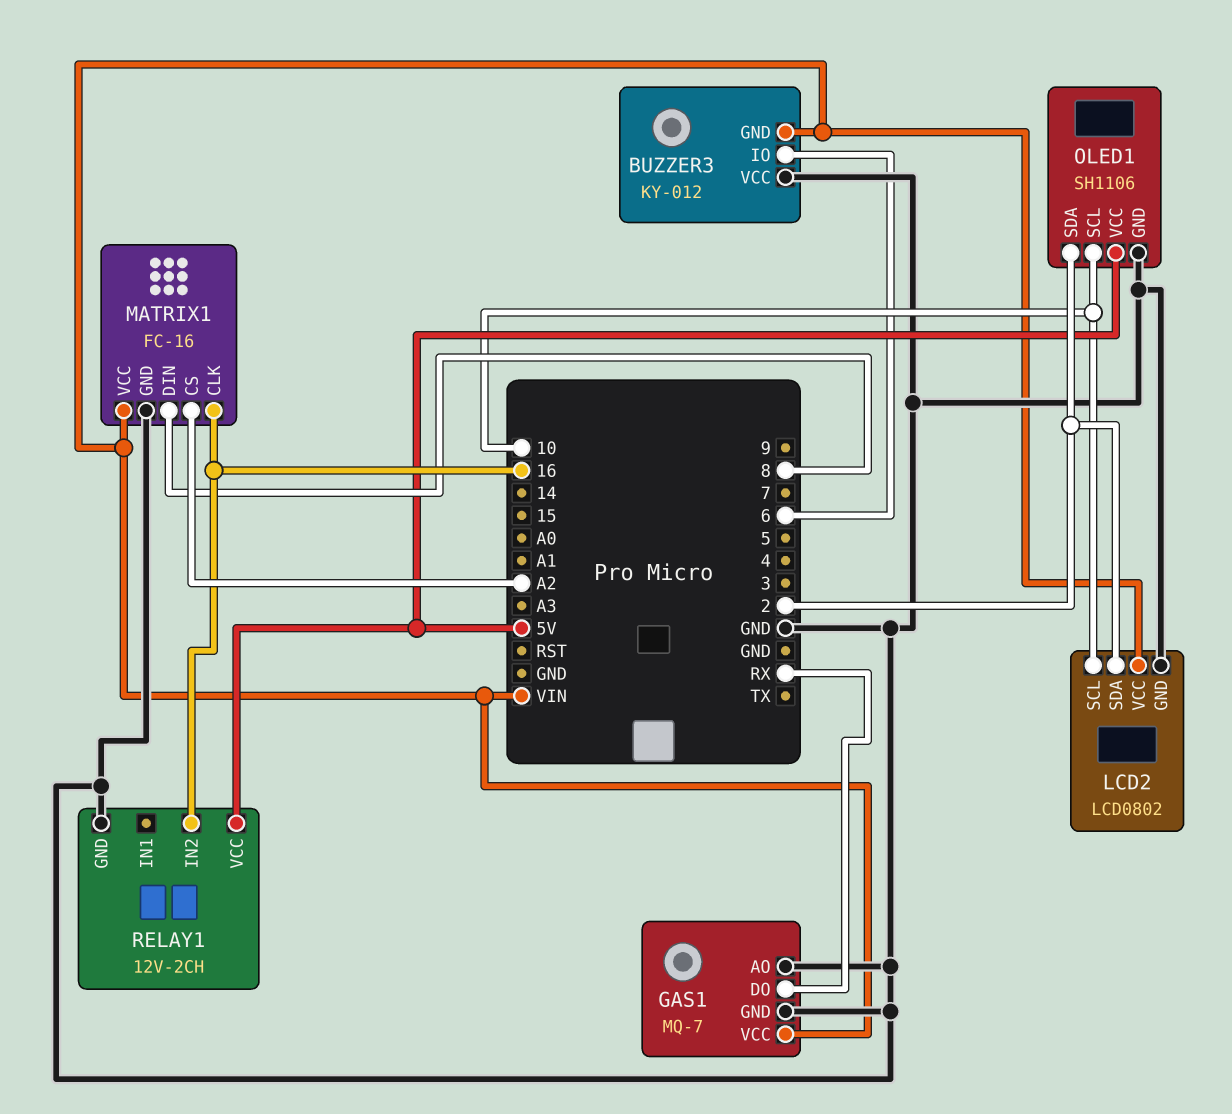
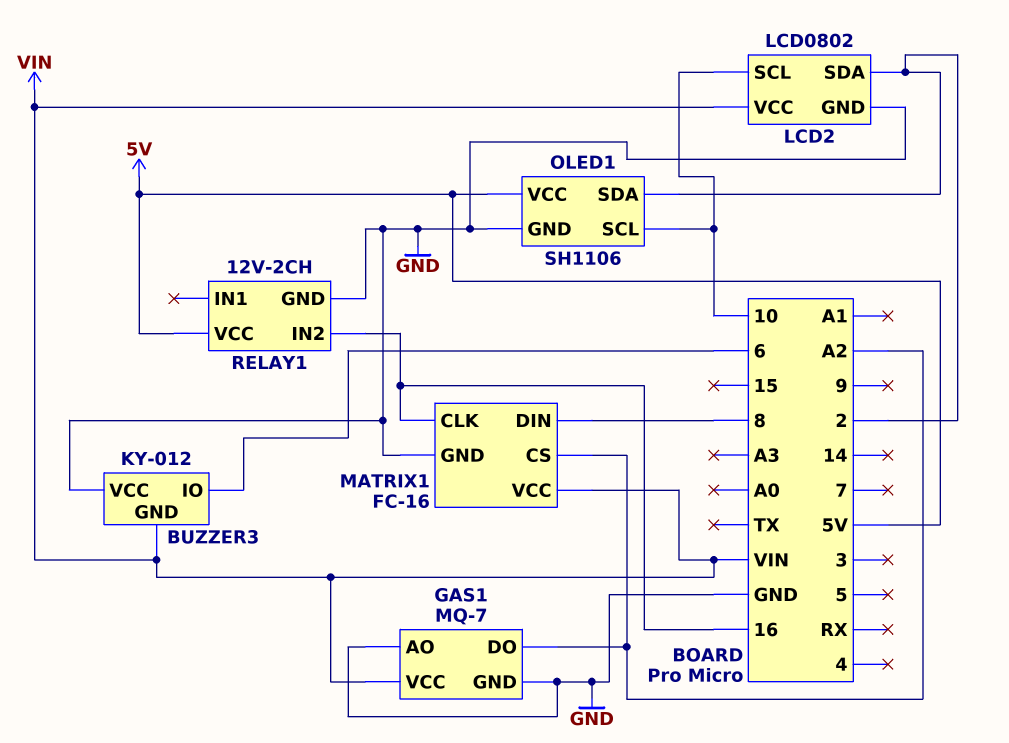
GAS1 pin DO: RX -> A2

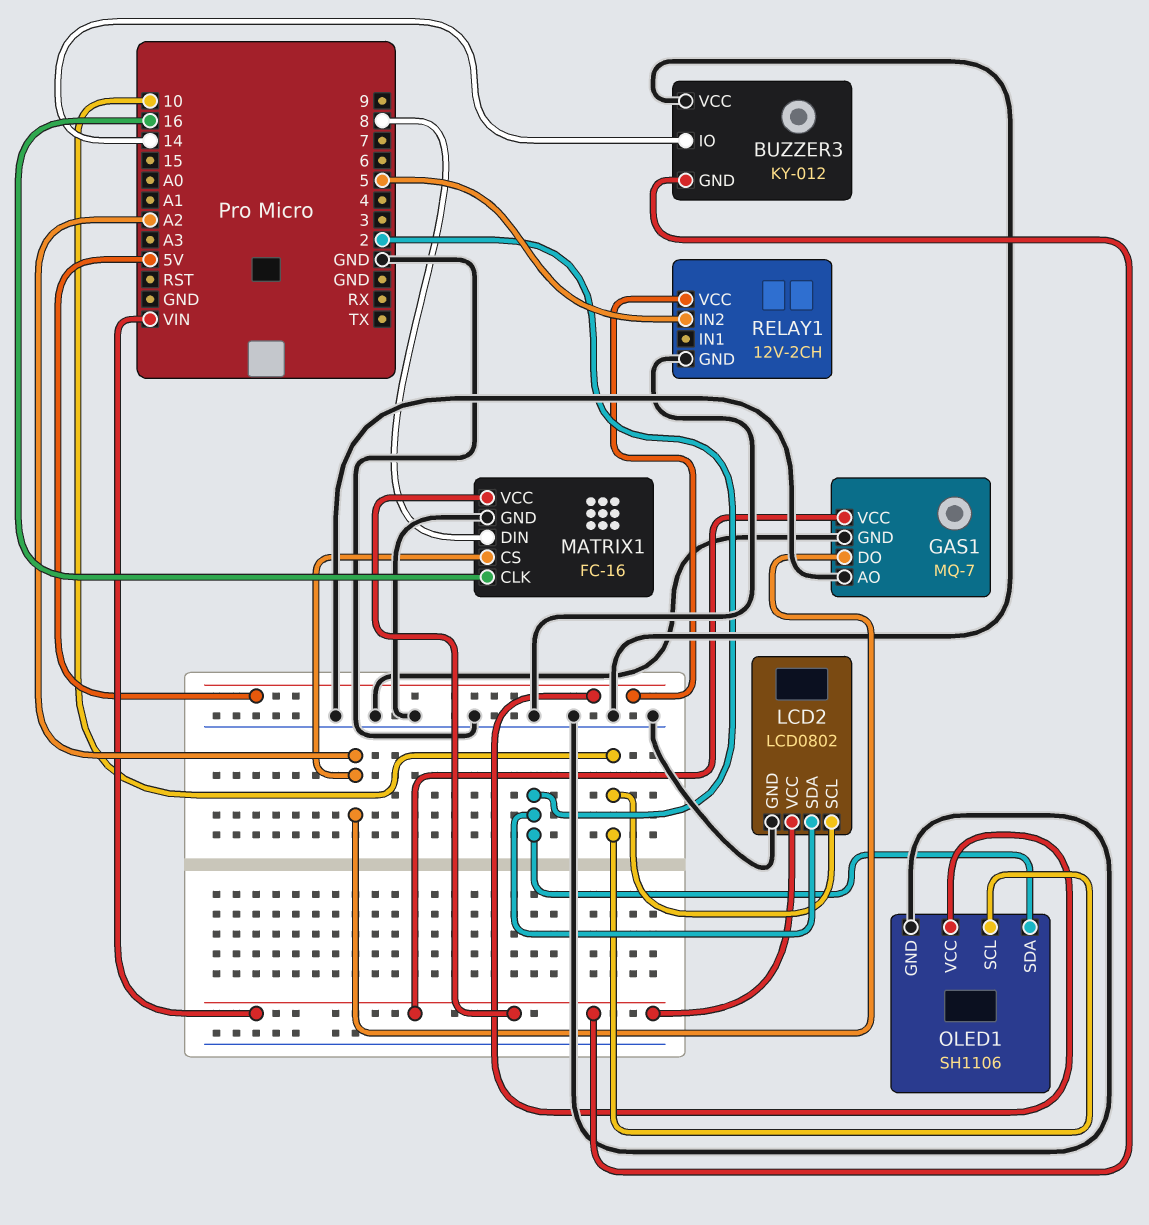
BUZZER3 pin IO: 6 -> 14
RELAY1 pin IN2: 16 -> 5

